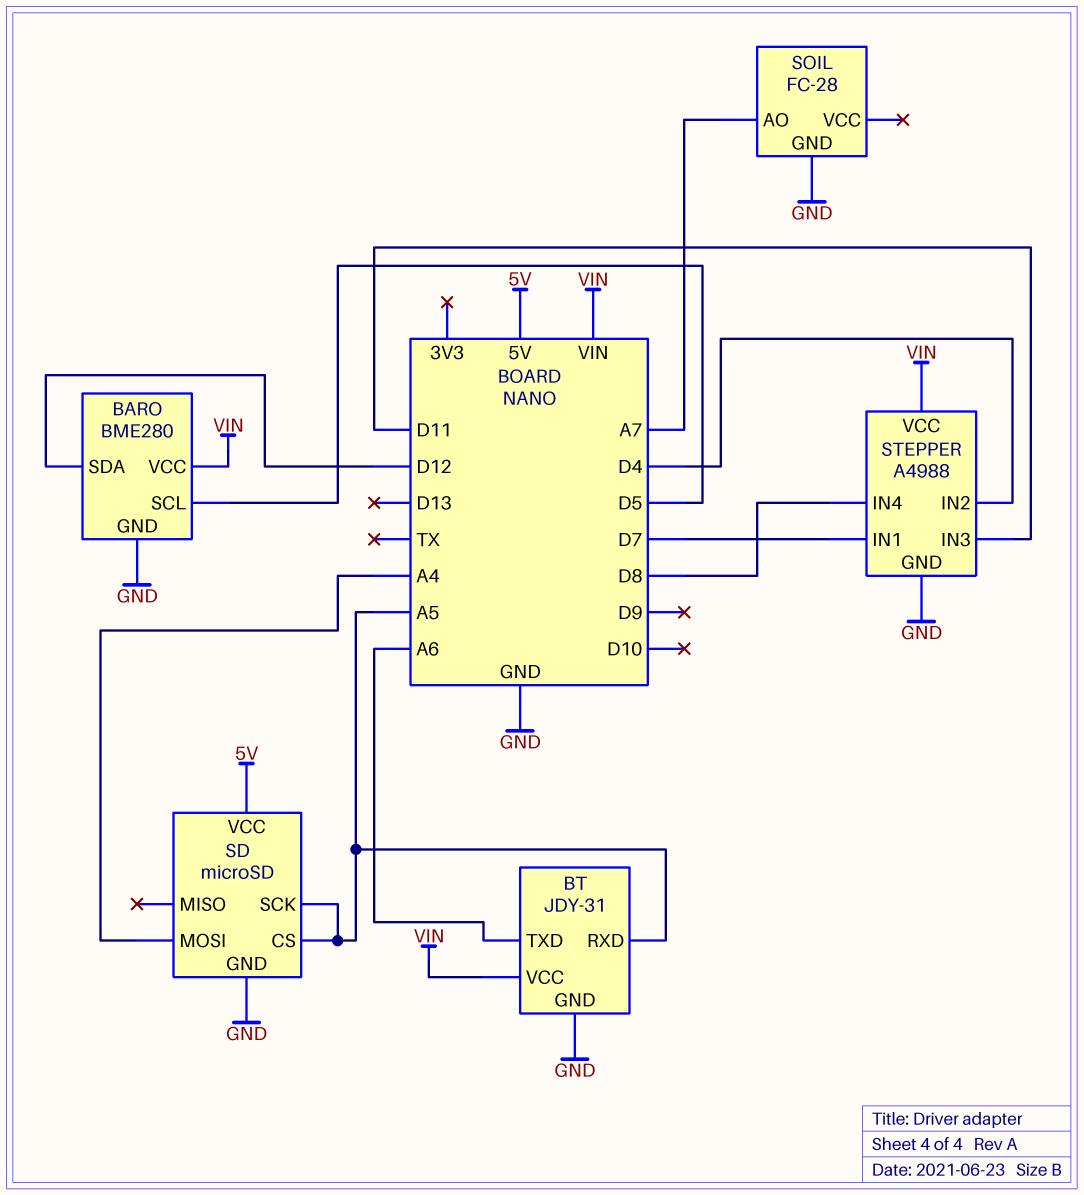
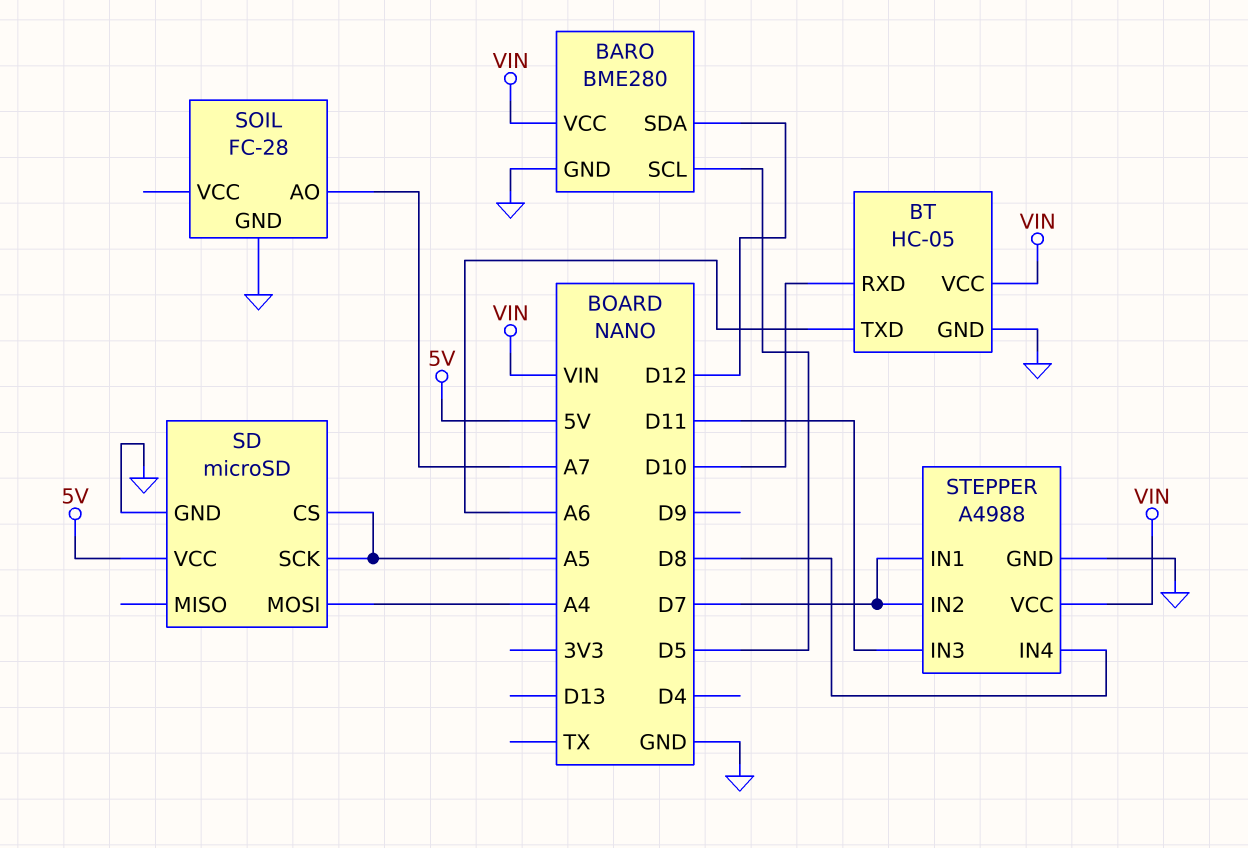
BT: JDY-31 -> HC-05
BT pin RXD: A5 -> D10
STEPPER pin IN2: D4 -> D7

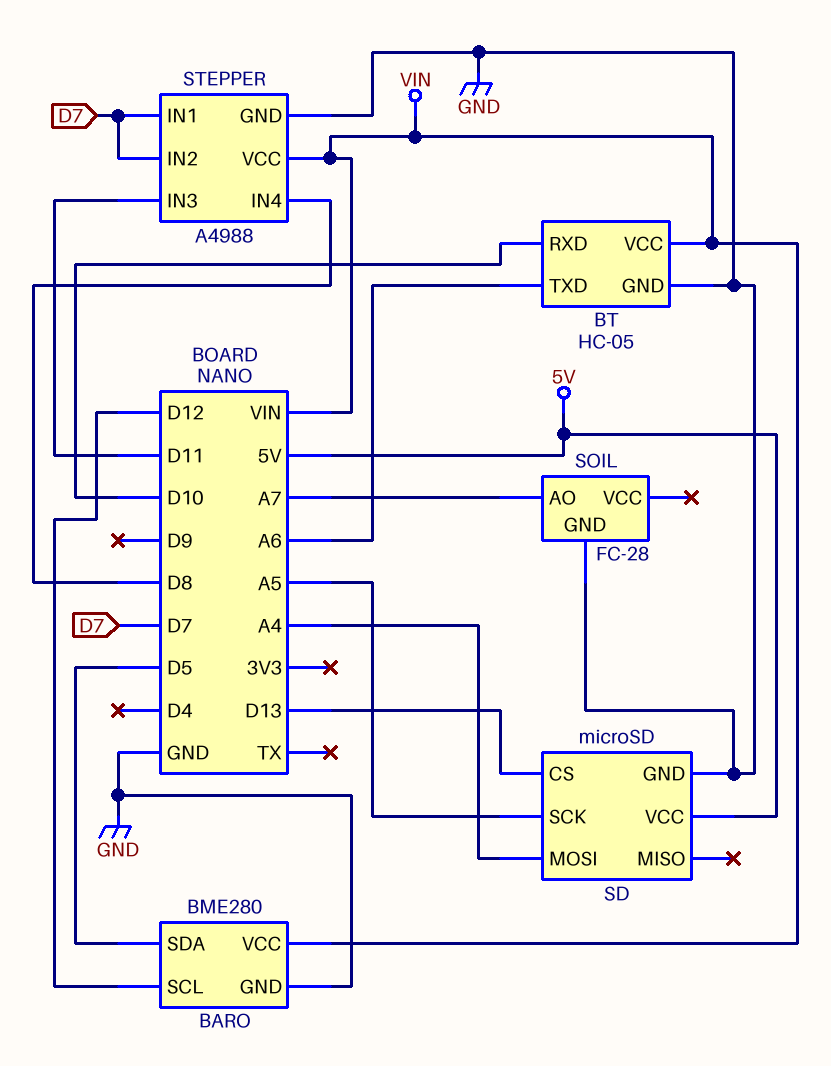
BARO pin SCL: D5 -> D12
BARO pin SDA: D12 -> D5
SD pin CS: A5 -> D13

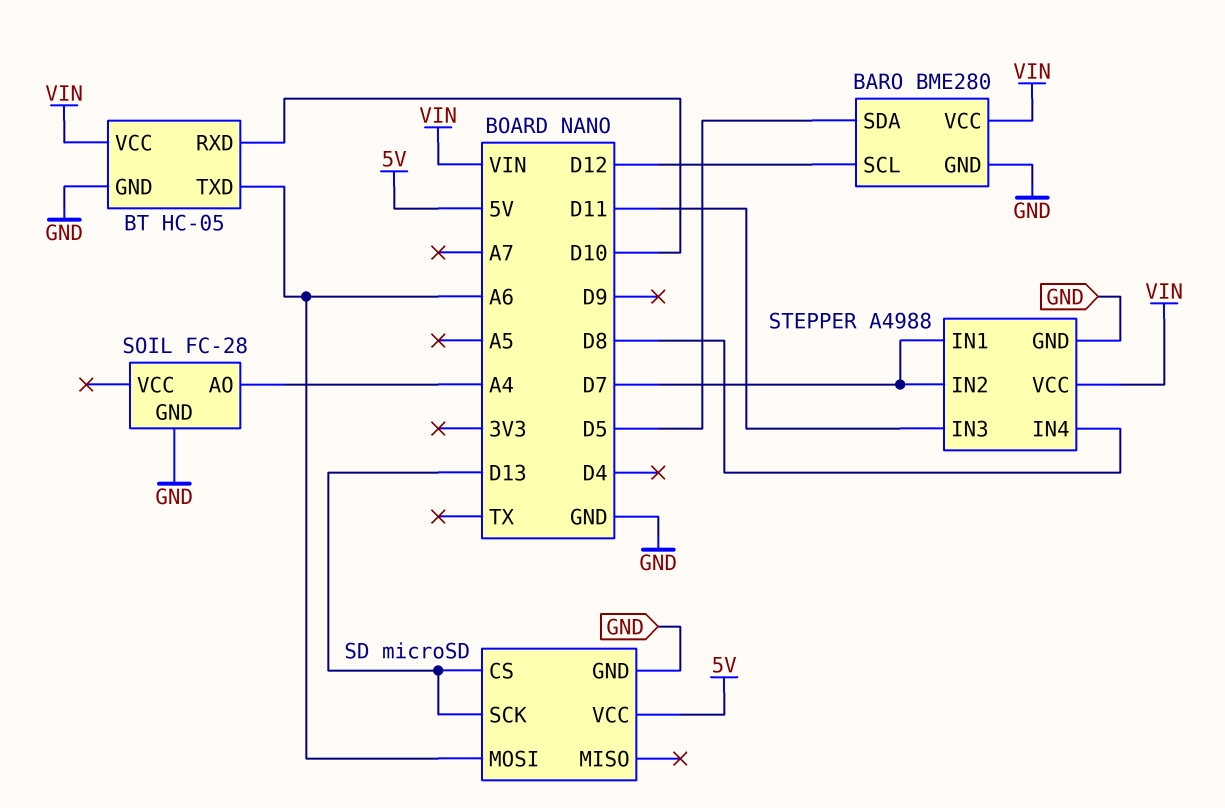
SD pin MOSI: A4 -> A6
SD pin SCK: A5 -> D13
SOIL pin AO: A7 -> A4

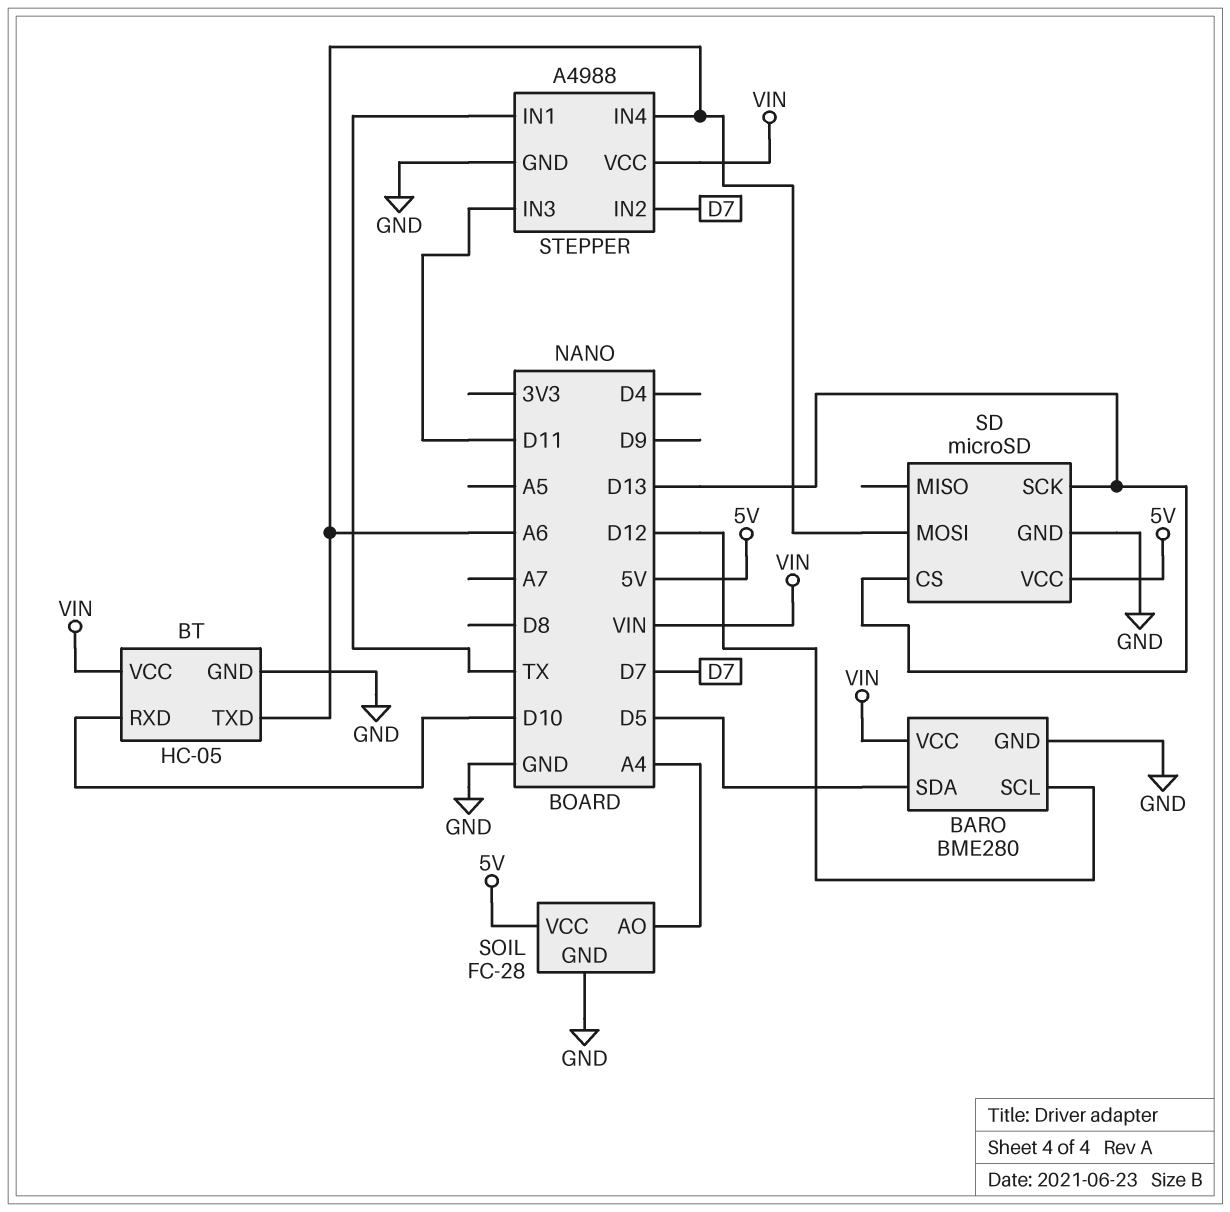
SOIL pin VCC: none -> 5V
STEPPER pin IN1: D7 -> TX
STEPPER pin IN4: D8 -> A6

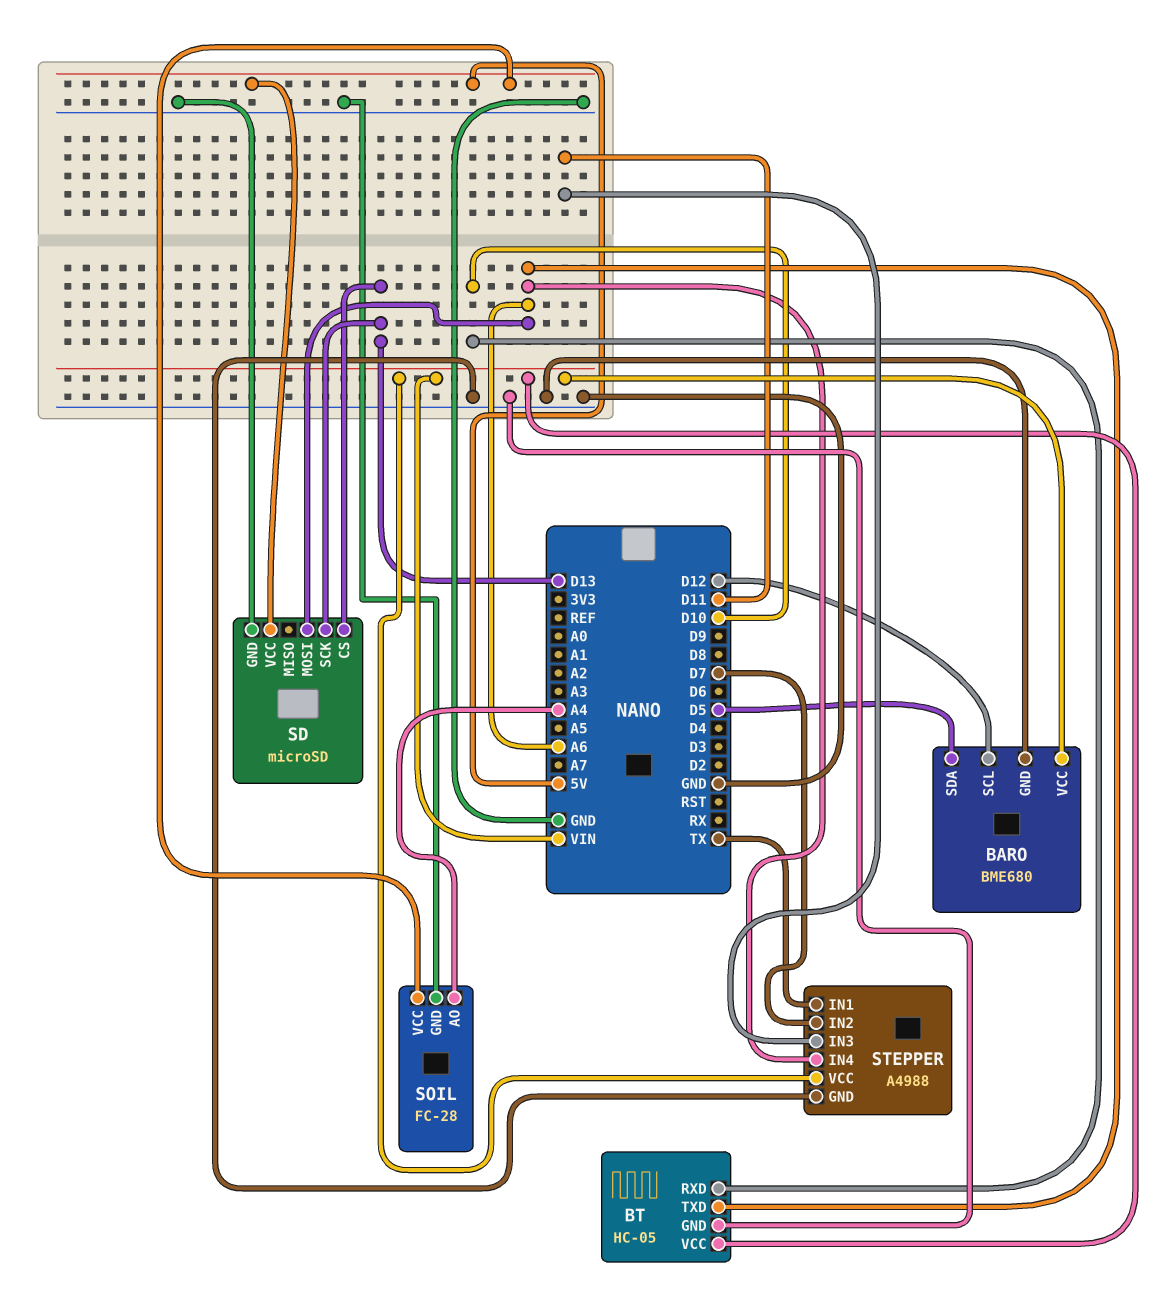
BARO: BME280 -> BME680

